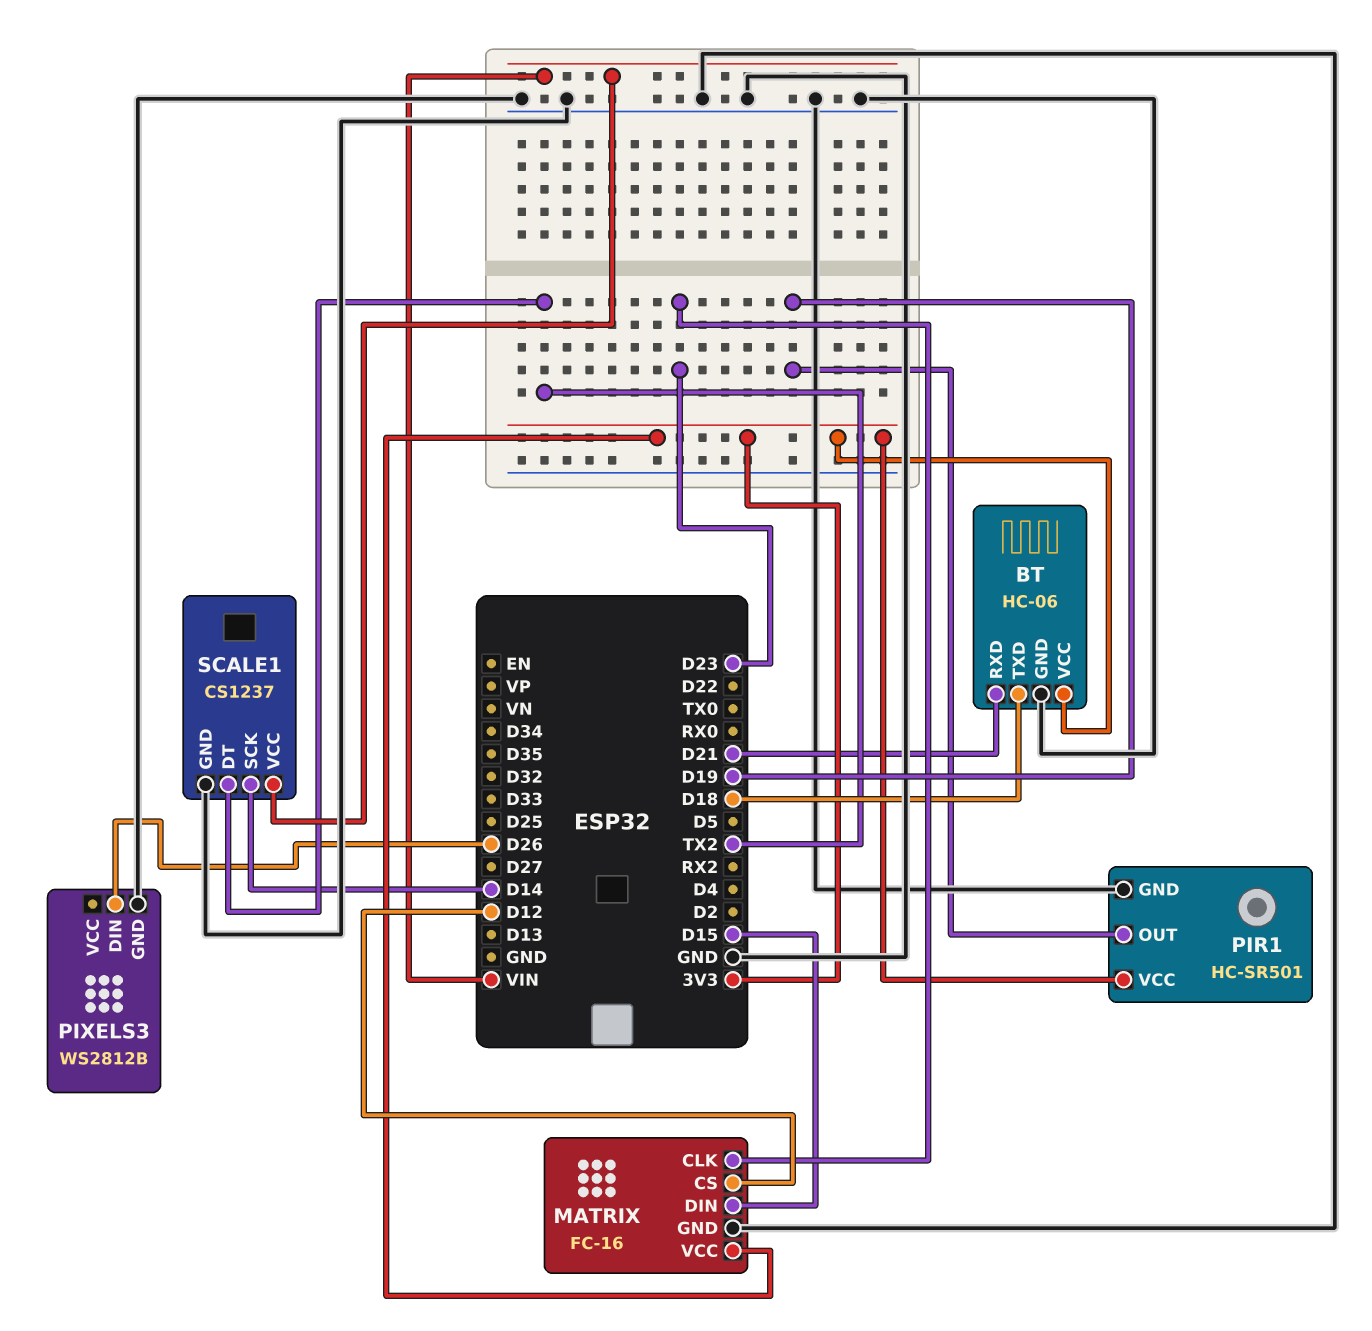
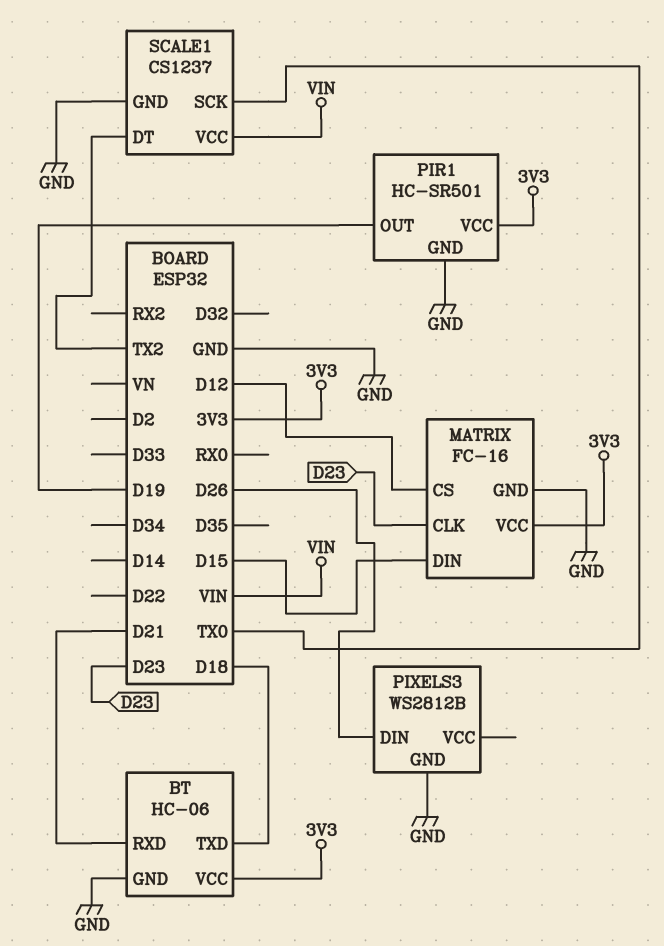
SCALE1 pin SCK: D14 -> TX0

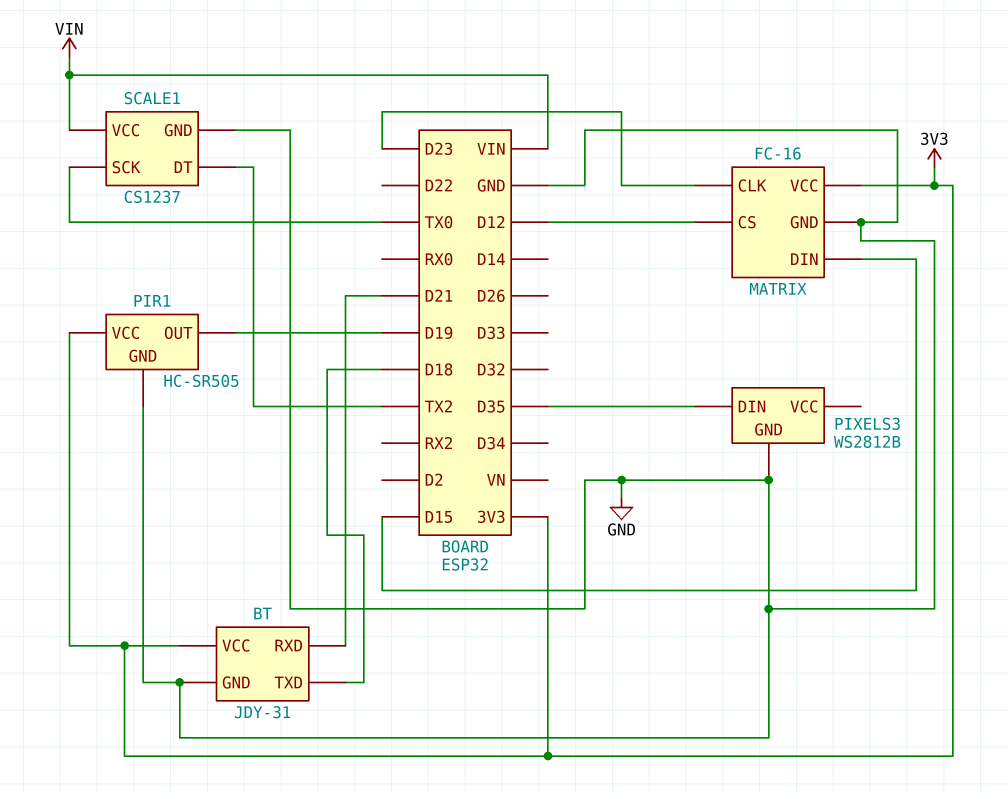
BT: HC-06 -> JDY-31
PIR1: HC-SR501 -> HC-SR505
PIXELS3 pin DIN: D26 -> D35

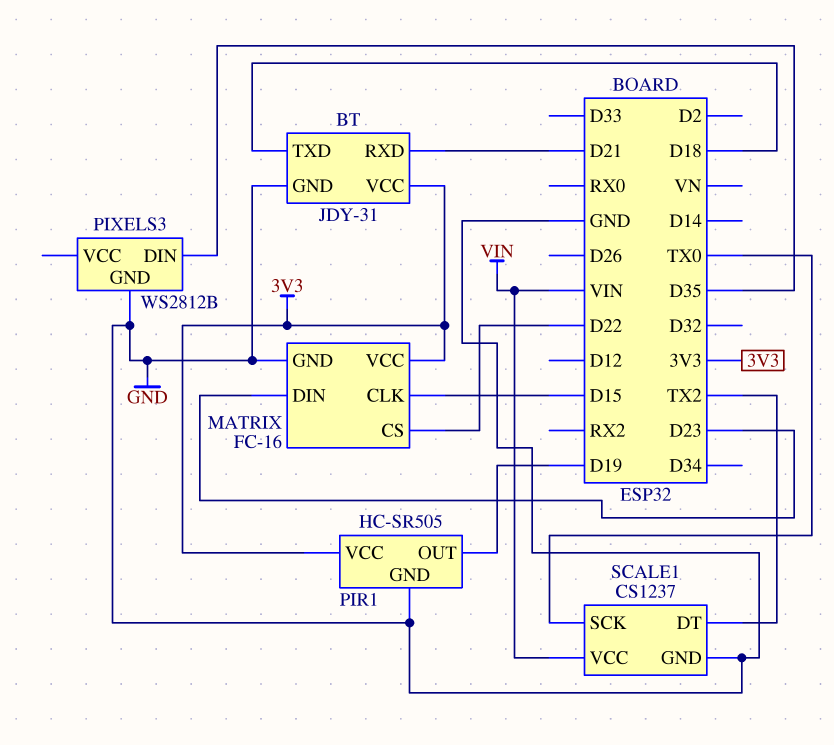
MATRIX pin CLK: D23 -> D15
MATRIX pin CS: D12 -> D22
MATRIX pin DIN: D15 -> D23

